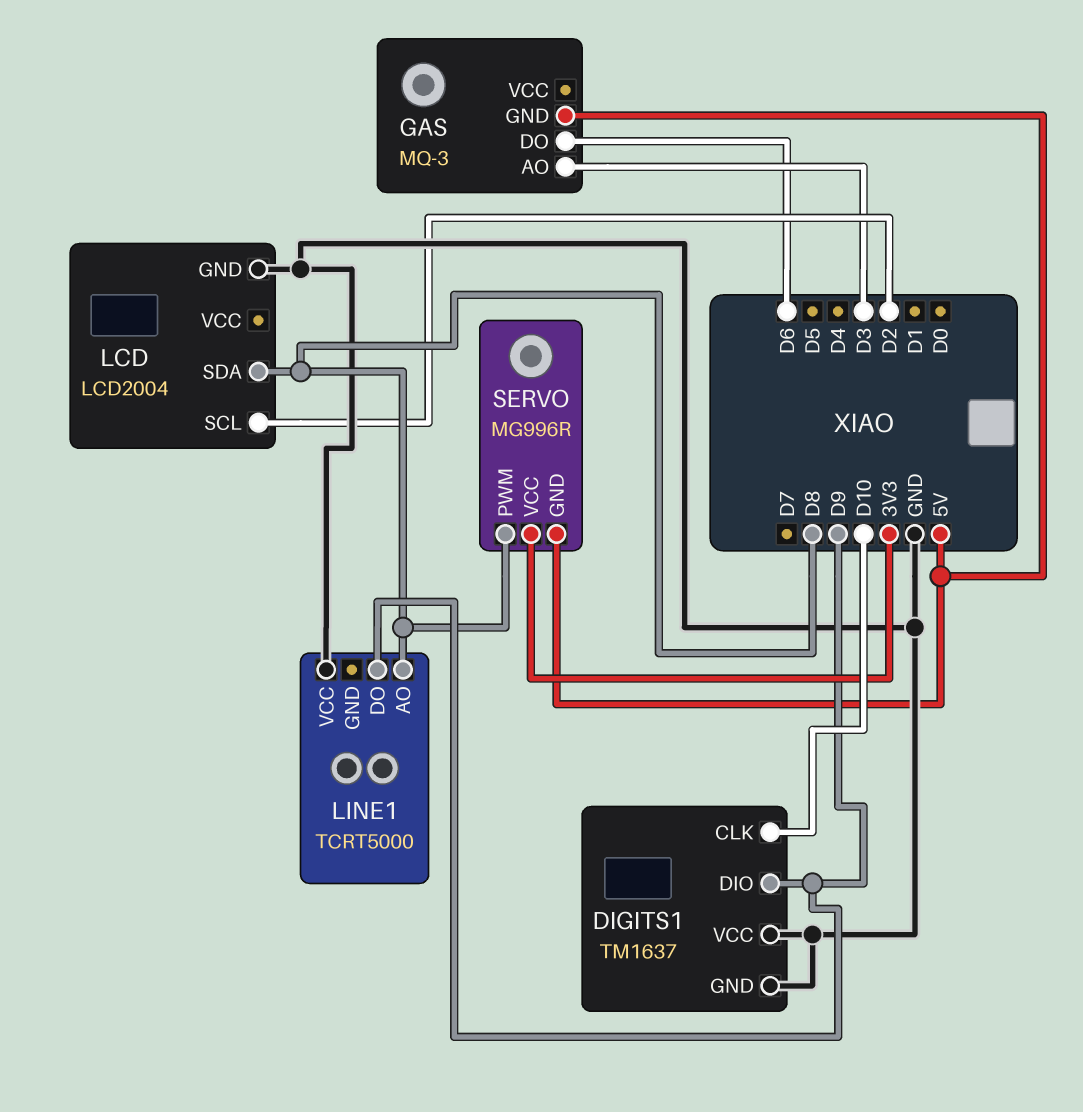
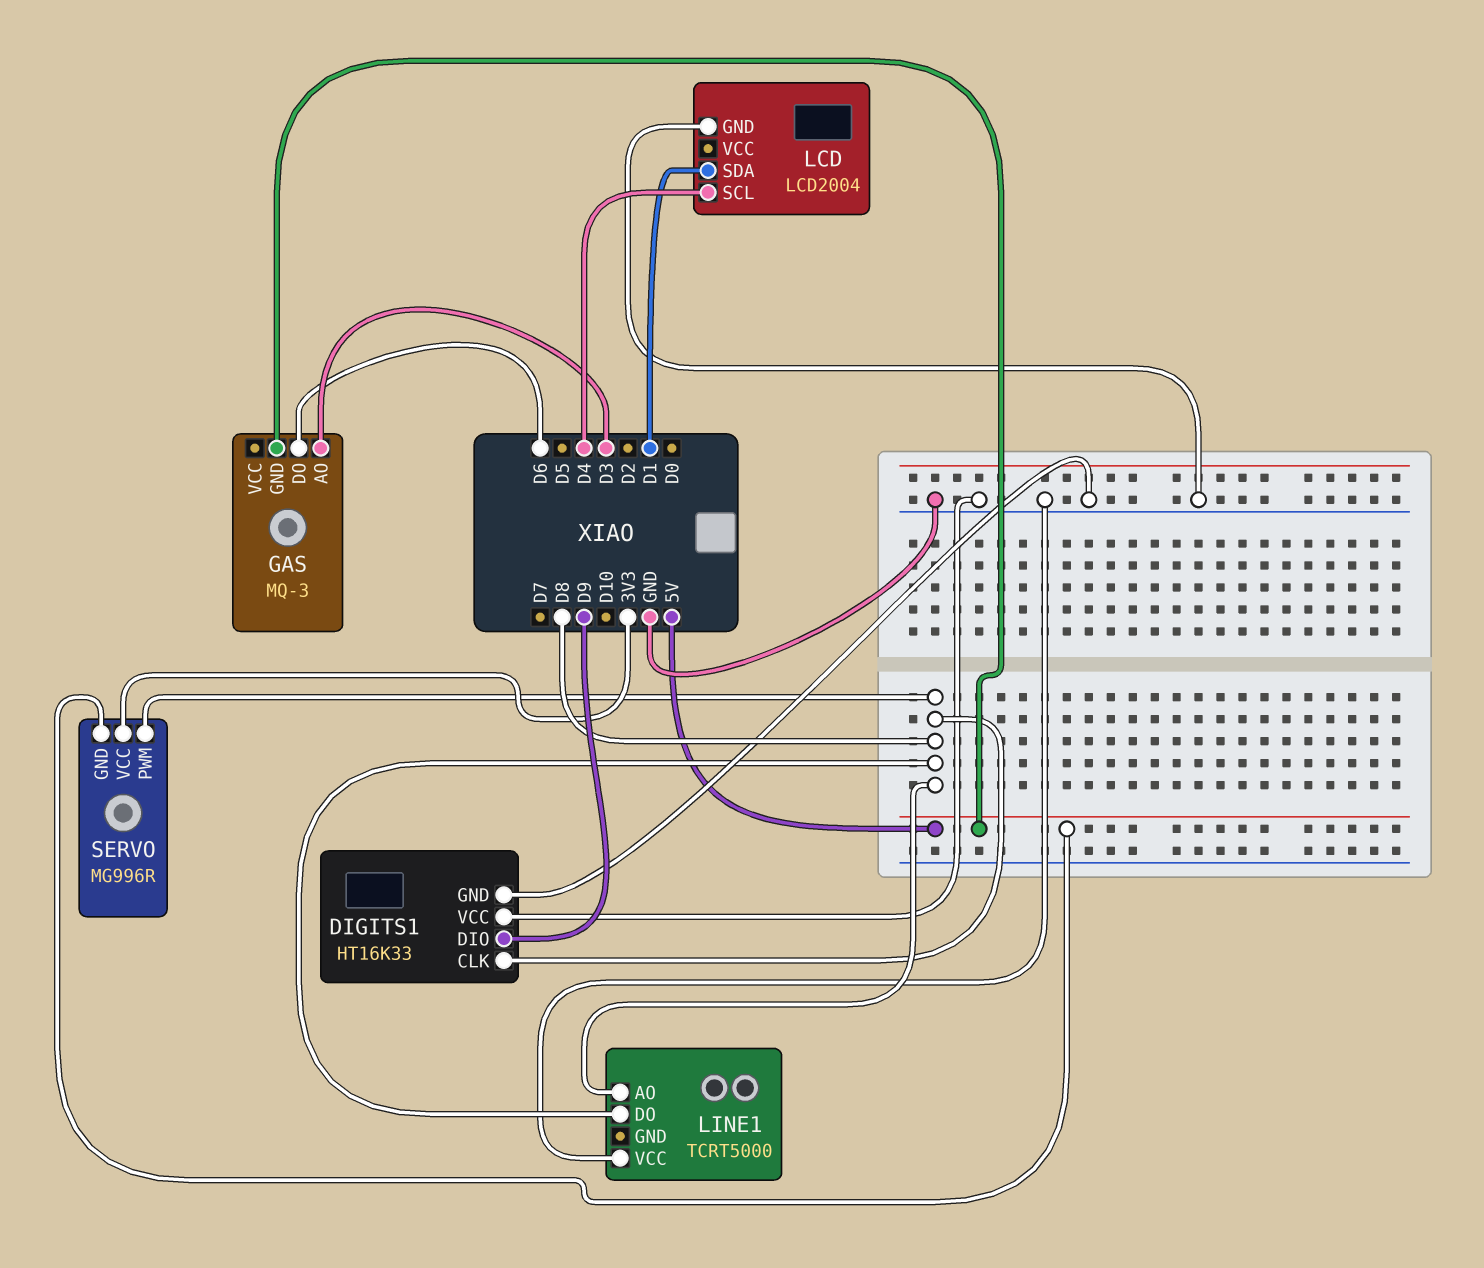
DIGITS1: TM1637 -> HT16K33
DIGITS1 pin CLK: D10 -> D8
LCD pin SCL: D2 -> D4
LCD pin SDA: D8 -> D1
LINE1 pin DO: D9 -> D8

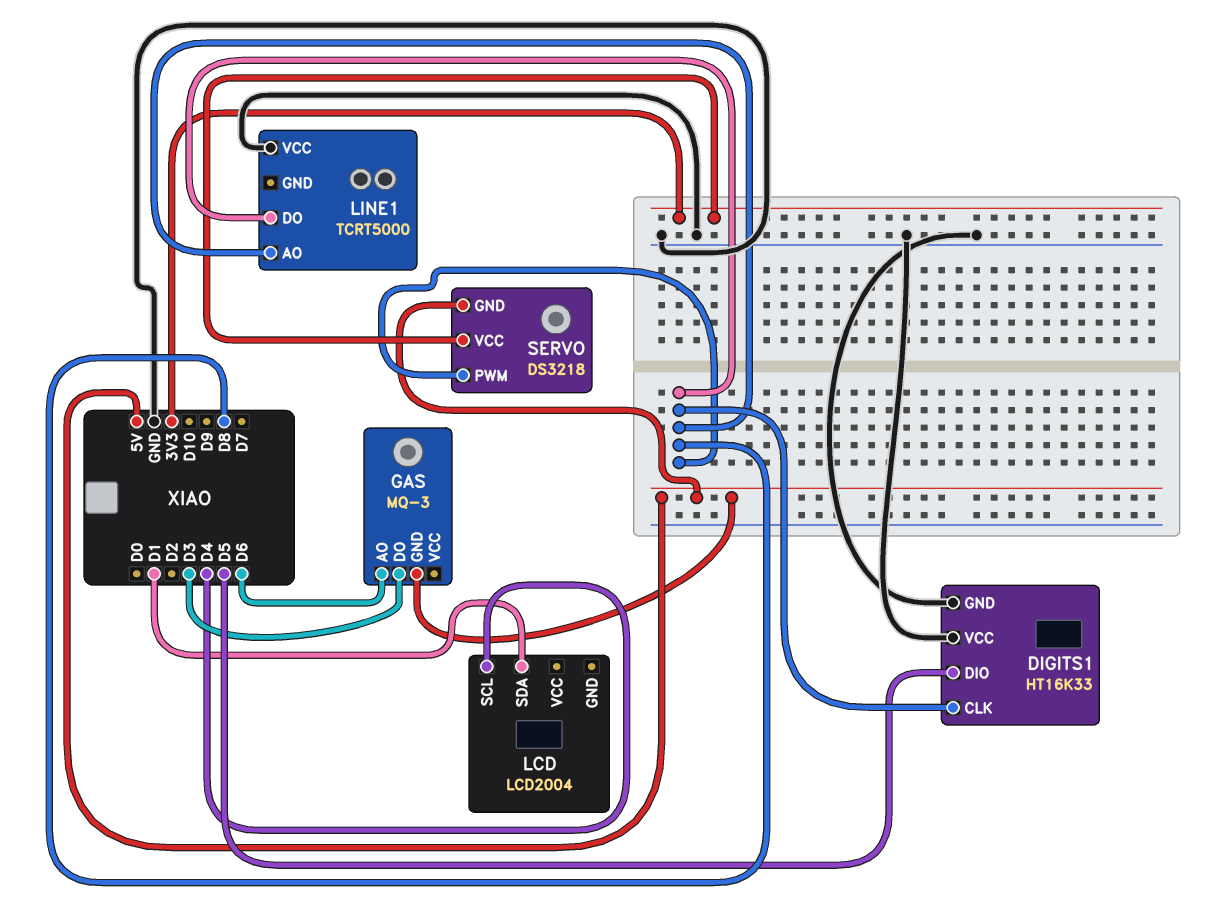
DIGITS1 pin DIO: D9 -> D5
GAS pin AO: D3 -> D6
GAS pin DO: D6 -> D3
LCD pin GND: GND -> none
SERVO: MG996R -> DS3218

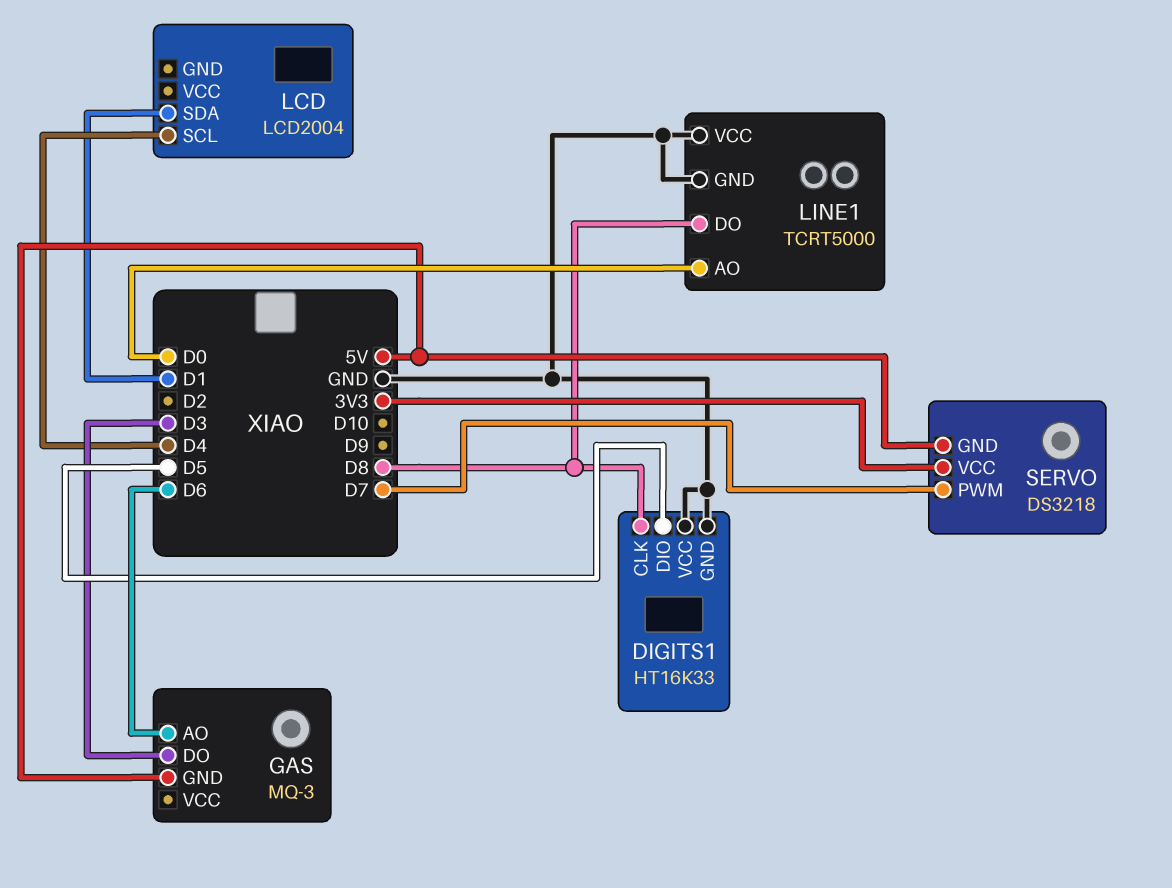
LINE1 pin AO: D8 -> D0
LINE1 pin GND: none -> GND
SERVO pin PWM: D8 -> D7

